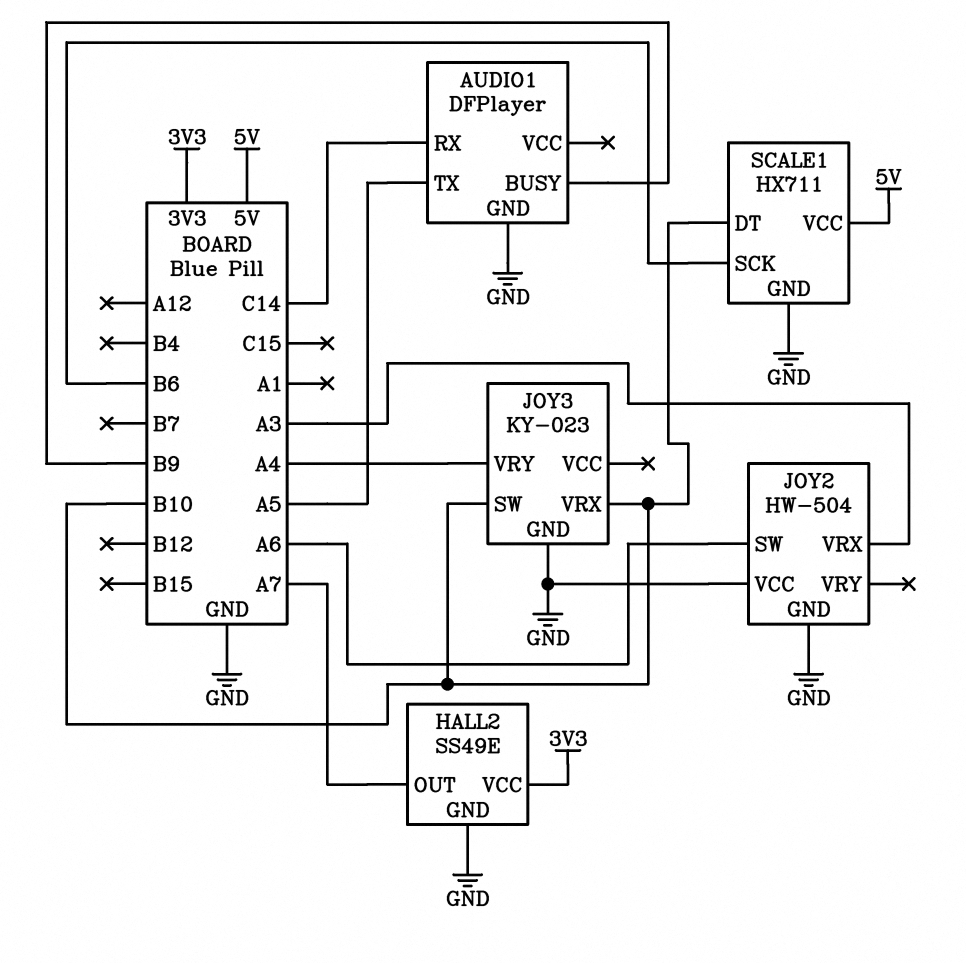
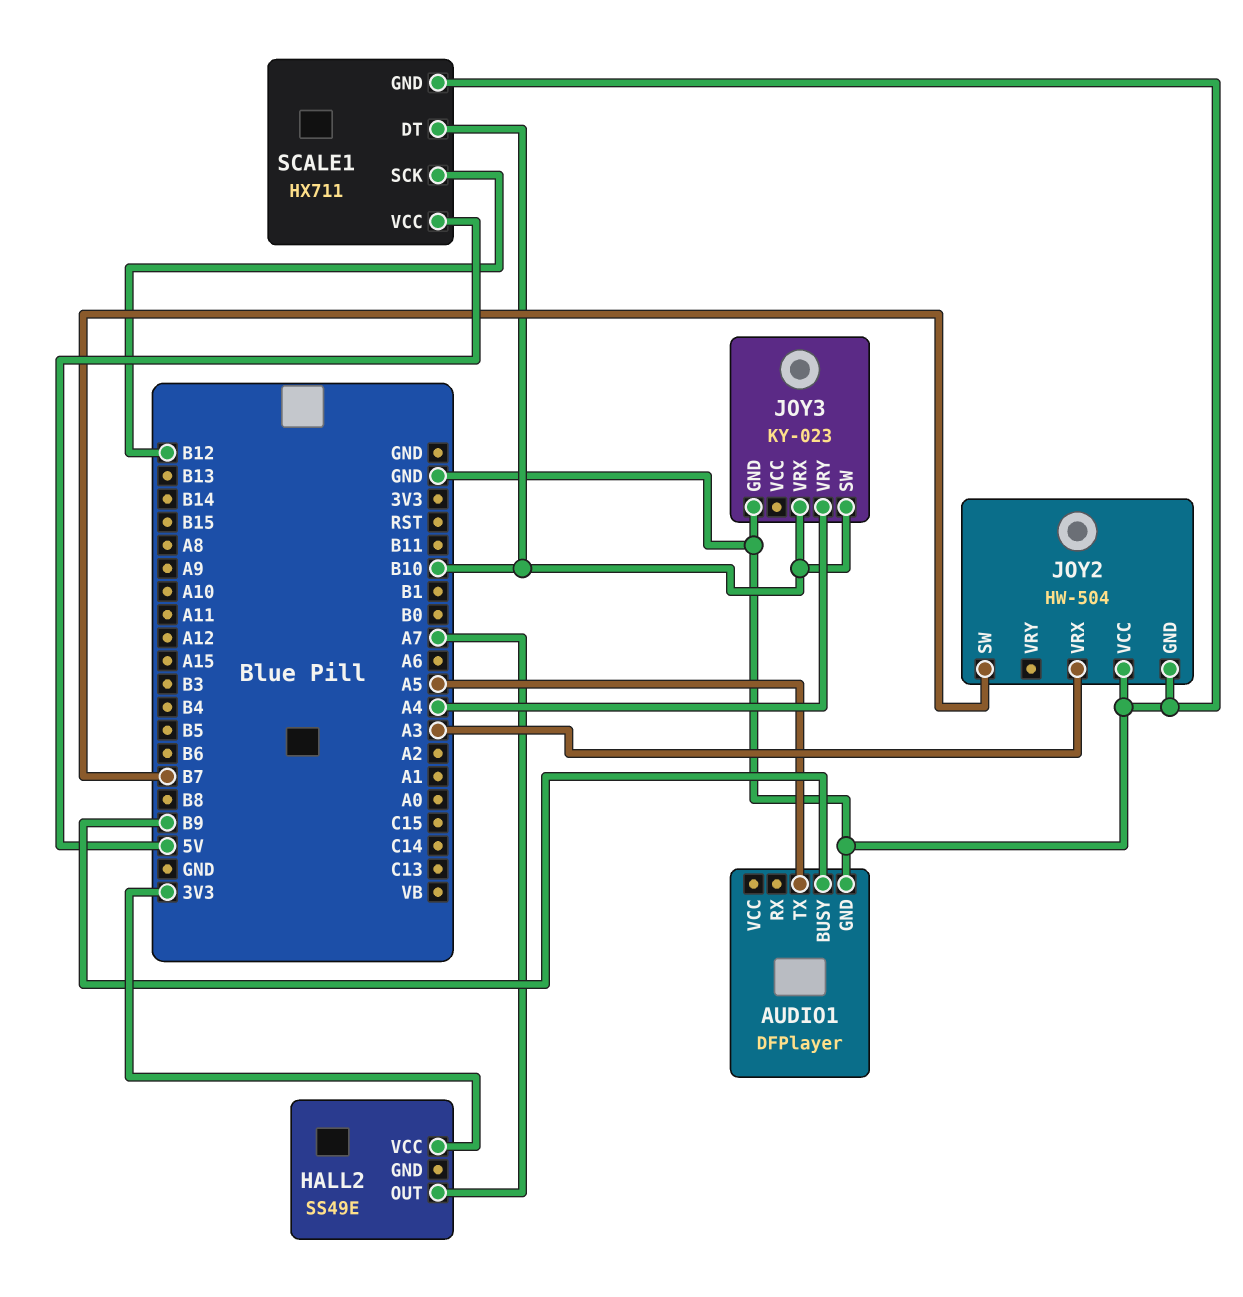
AUDIO1 pin RX: C14 -> none
HALL2 pin GND: GND -> none
JOY2 pin SW: A6 -> B7
SCALE1 pin SCK: B6 -> B12

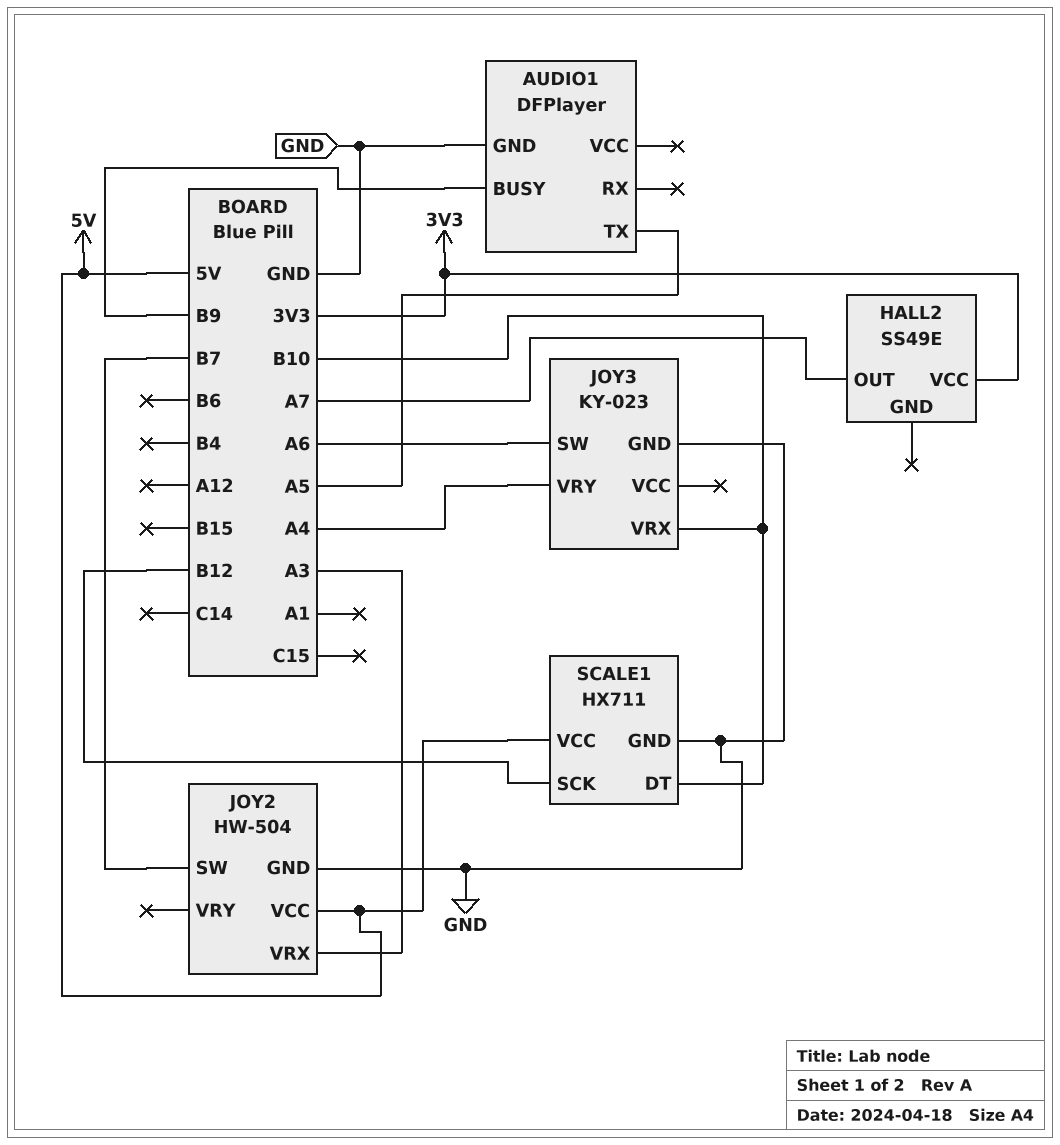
JOY2 pin VCC: GND -> 5V
JOY3 pin SW: B10 -> A6

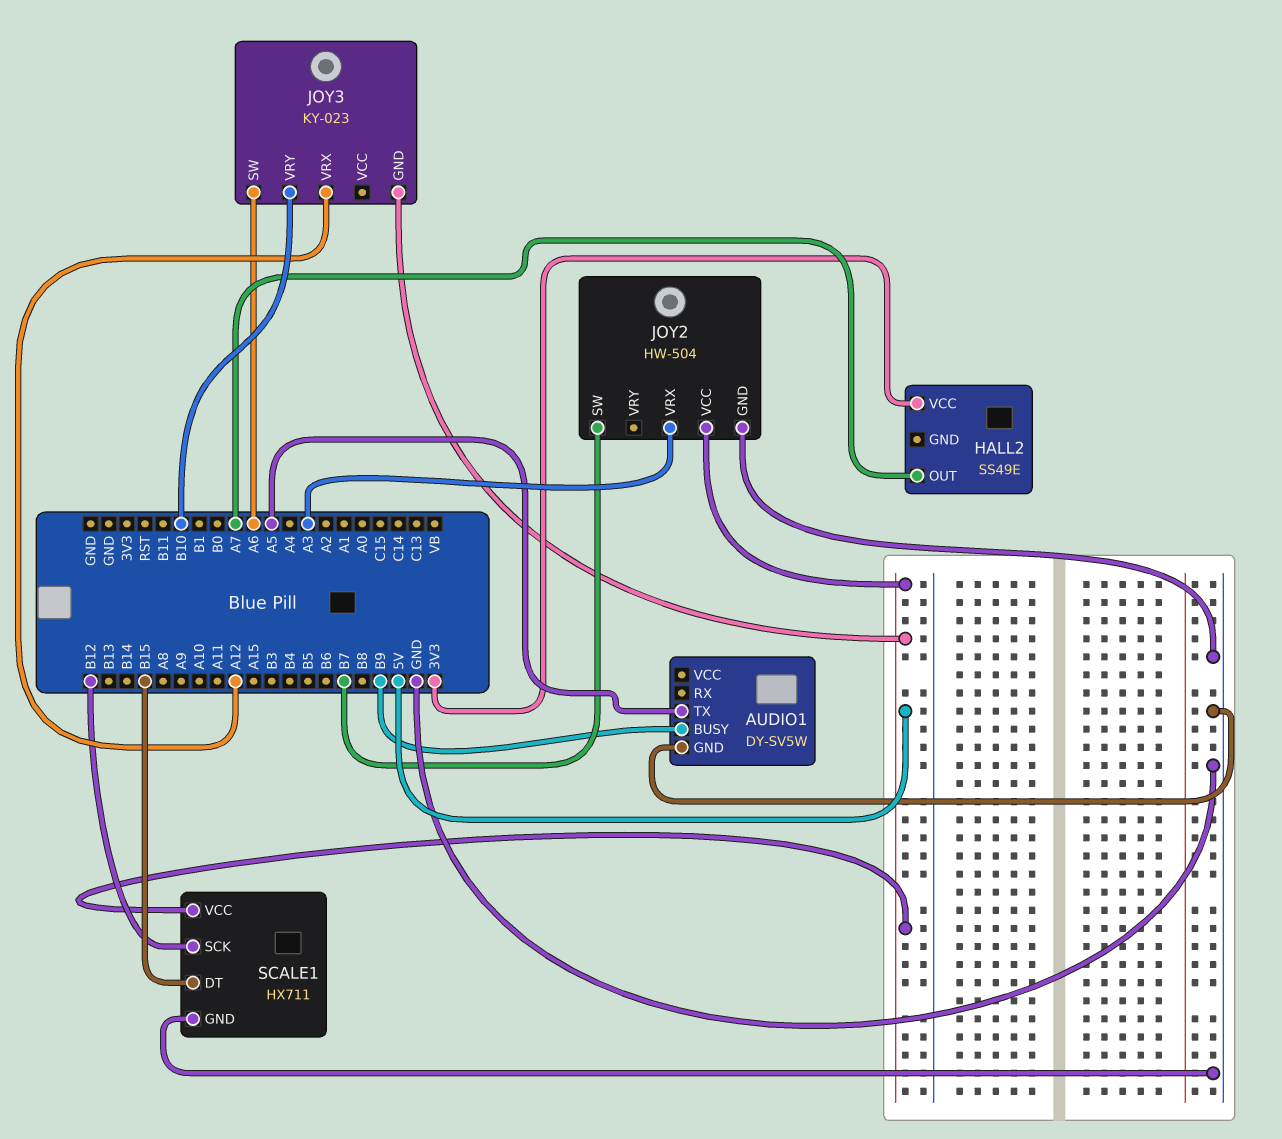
AUDIO1: DFPlayer -> DY-SV5W
JOY3 pin GND: GND -> 5V
JOY3 pin VRX: B10 -> A12
JOY3 pin VRY: A4 -> B10
SCALE1 pin DT: B10 -> B15

